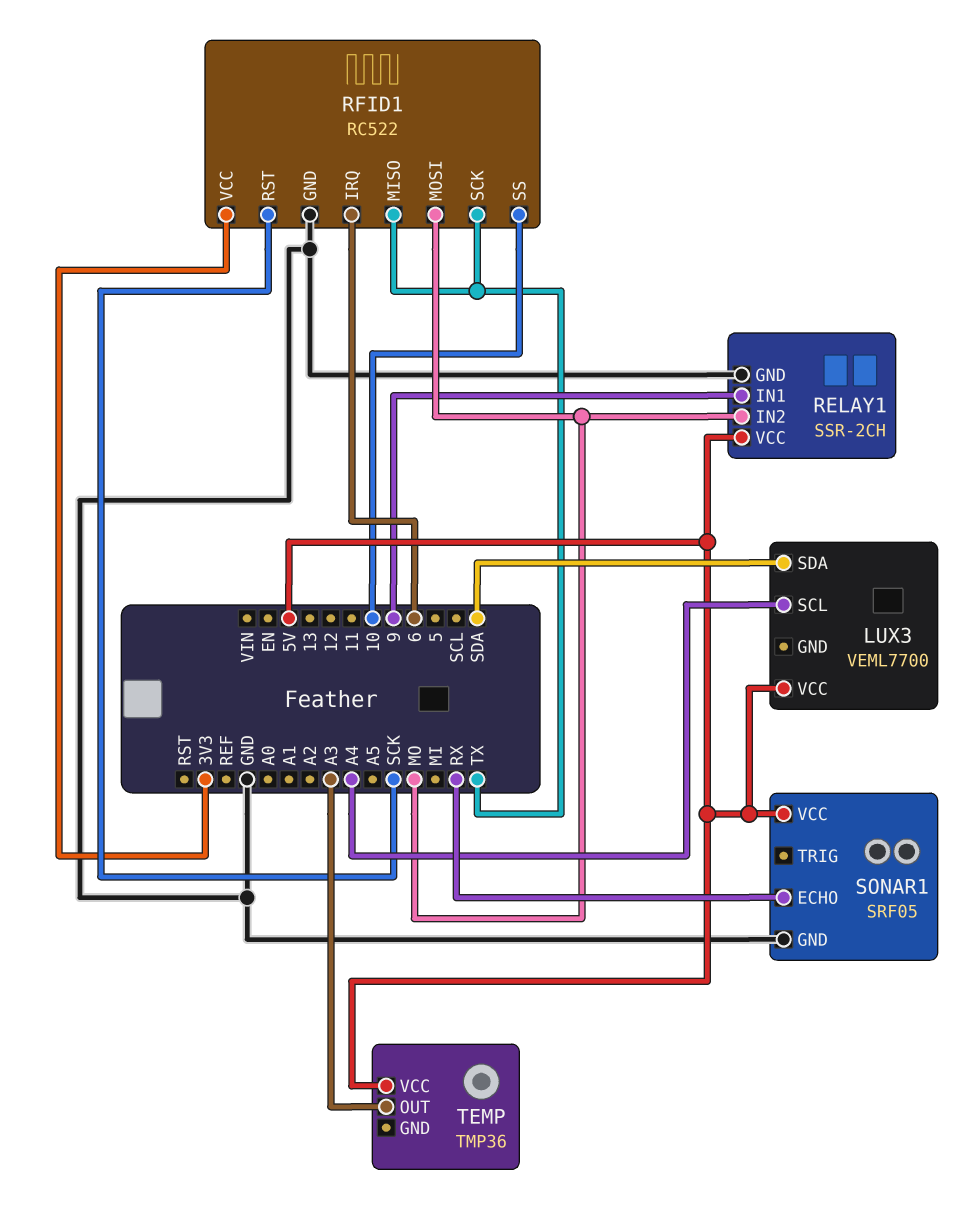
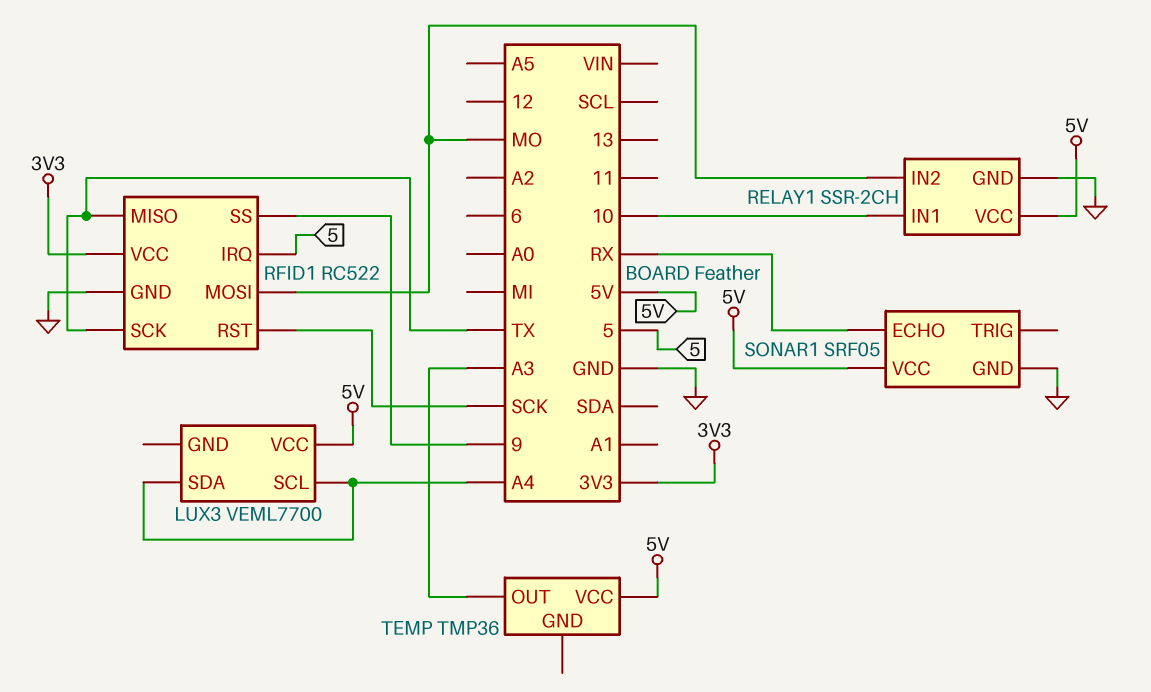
LUX3 pin SDA: SDA -> A4
RELAY1 pin IN1: 9 -> 10
RFID1 pin IRQ: 6 -> 5
RFID1 pin SS: 10 -> 9

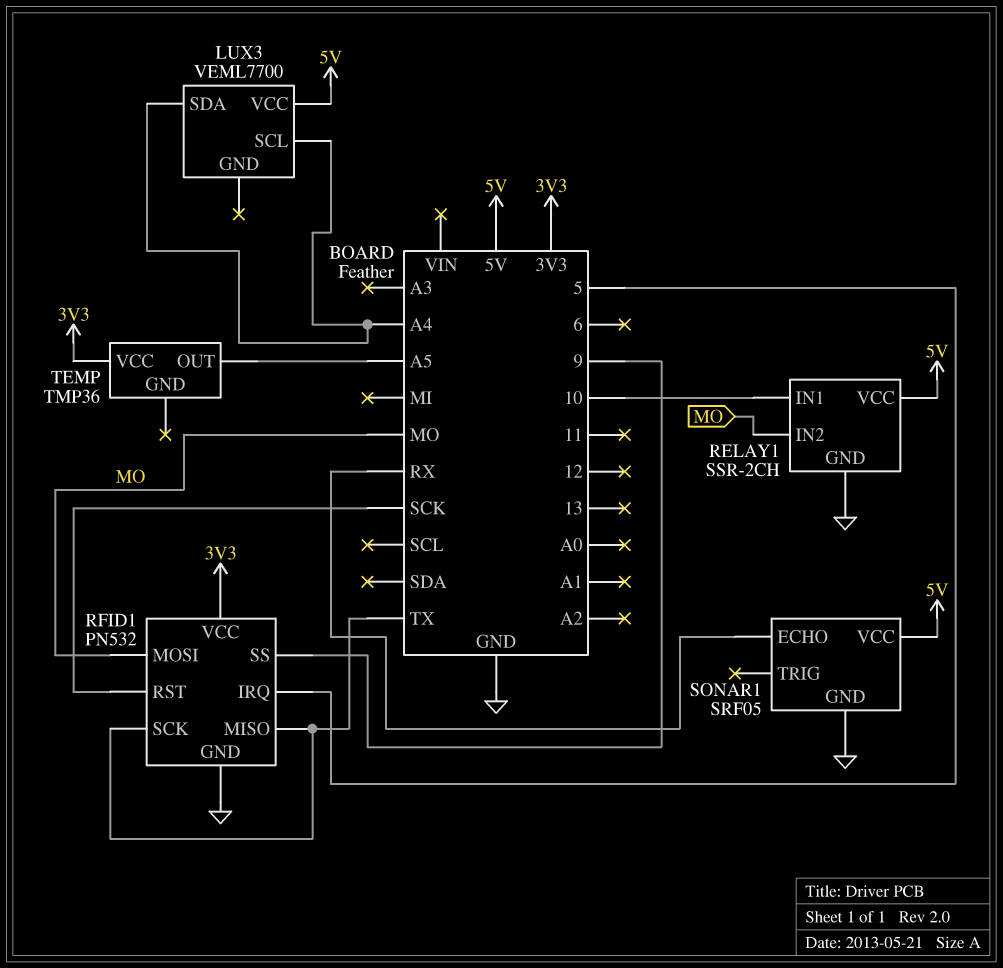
RFID1: RC522 -> PN532
TEMP pin OUT: A3 -> A5
TEMP pin VCC: 5V -> 3V3

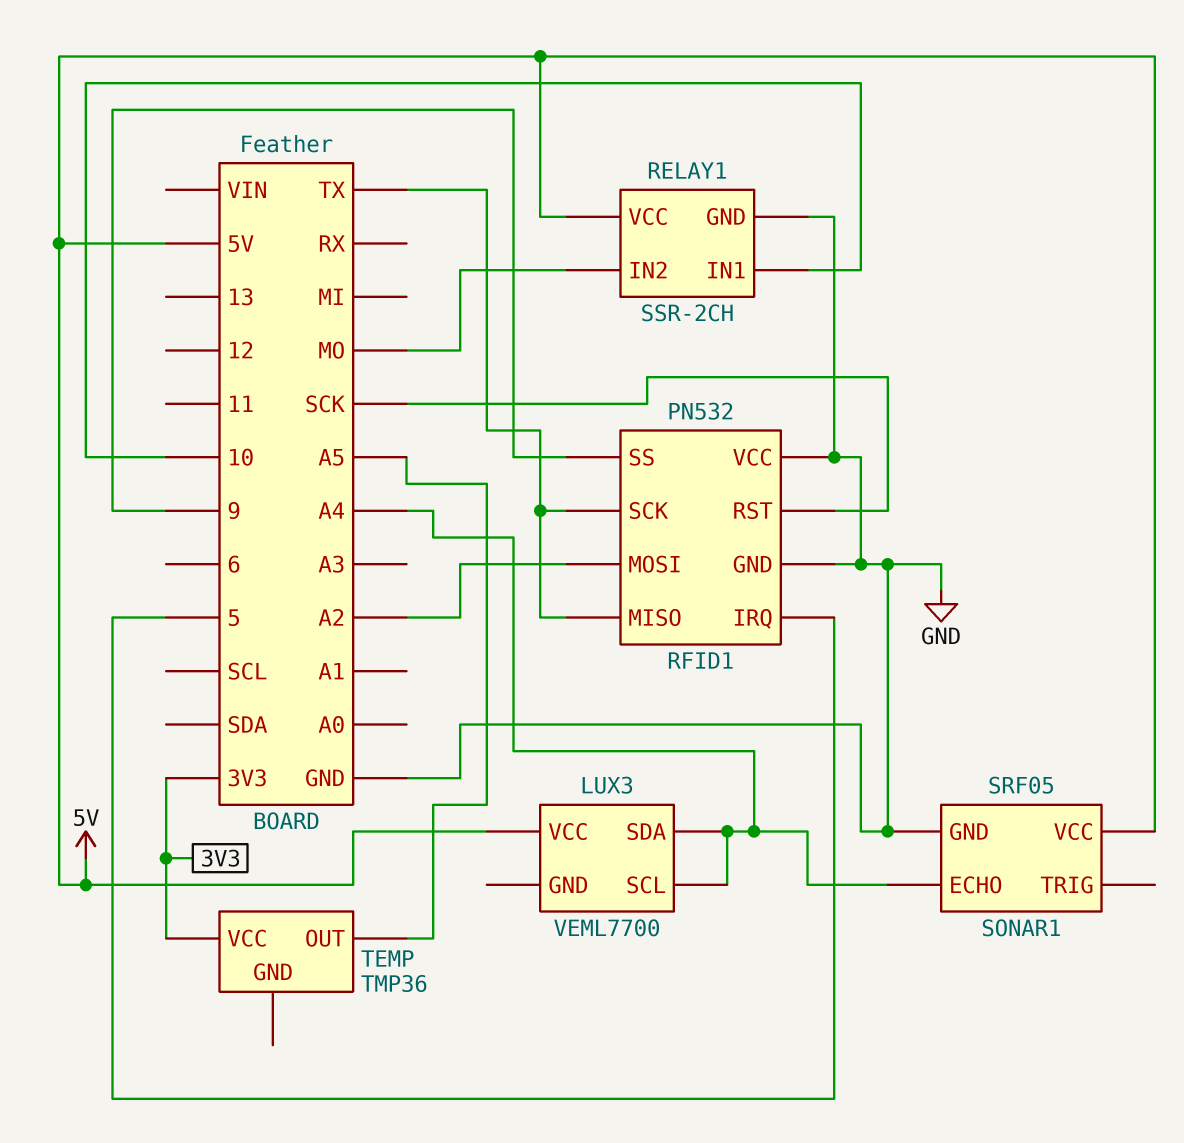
RFID1 pin MOSI: MO -> A2
RFID1 pin VCC: 3V3 -> GND
SONAR1 pin ECHO: RX -> A4

